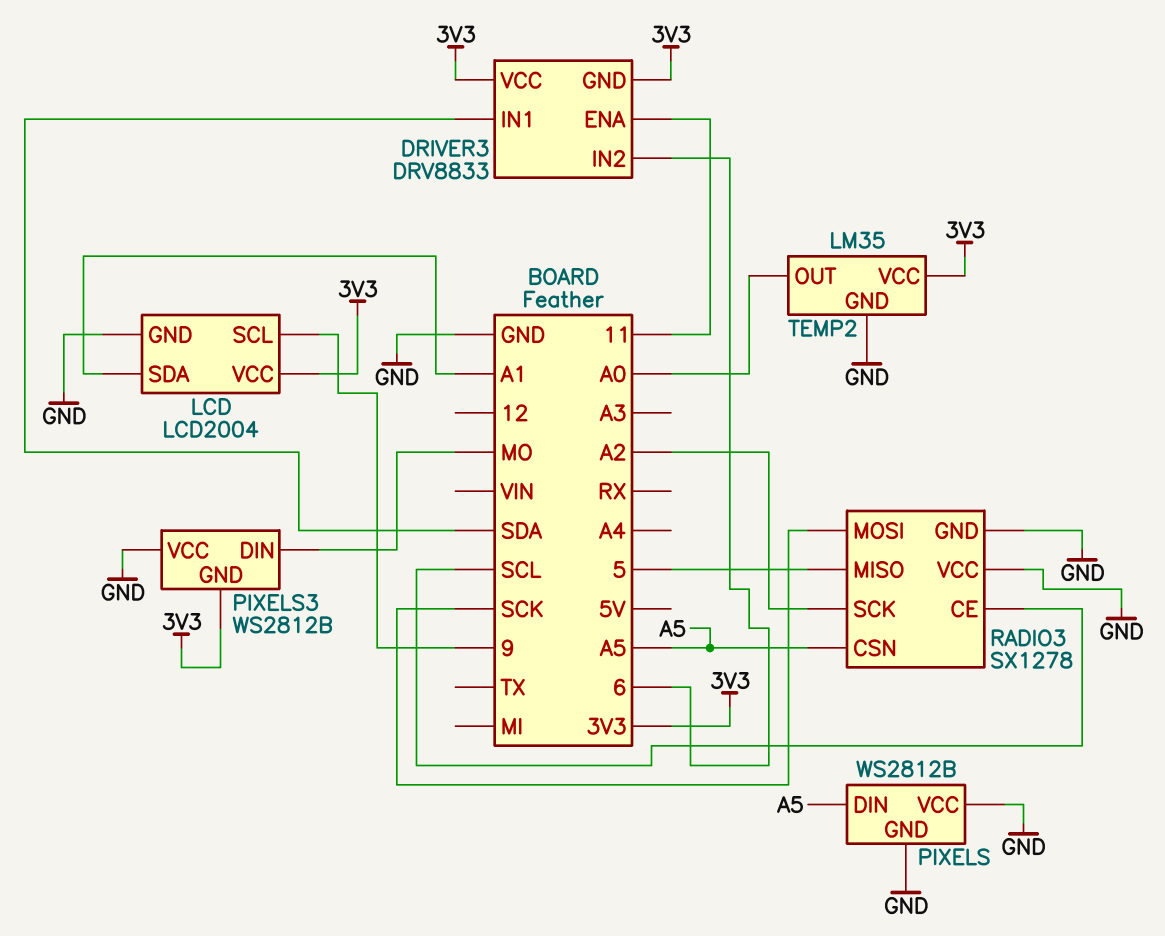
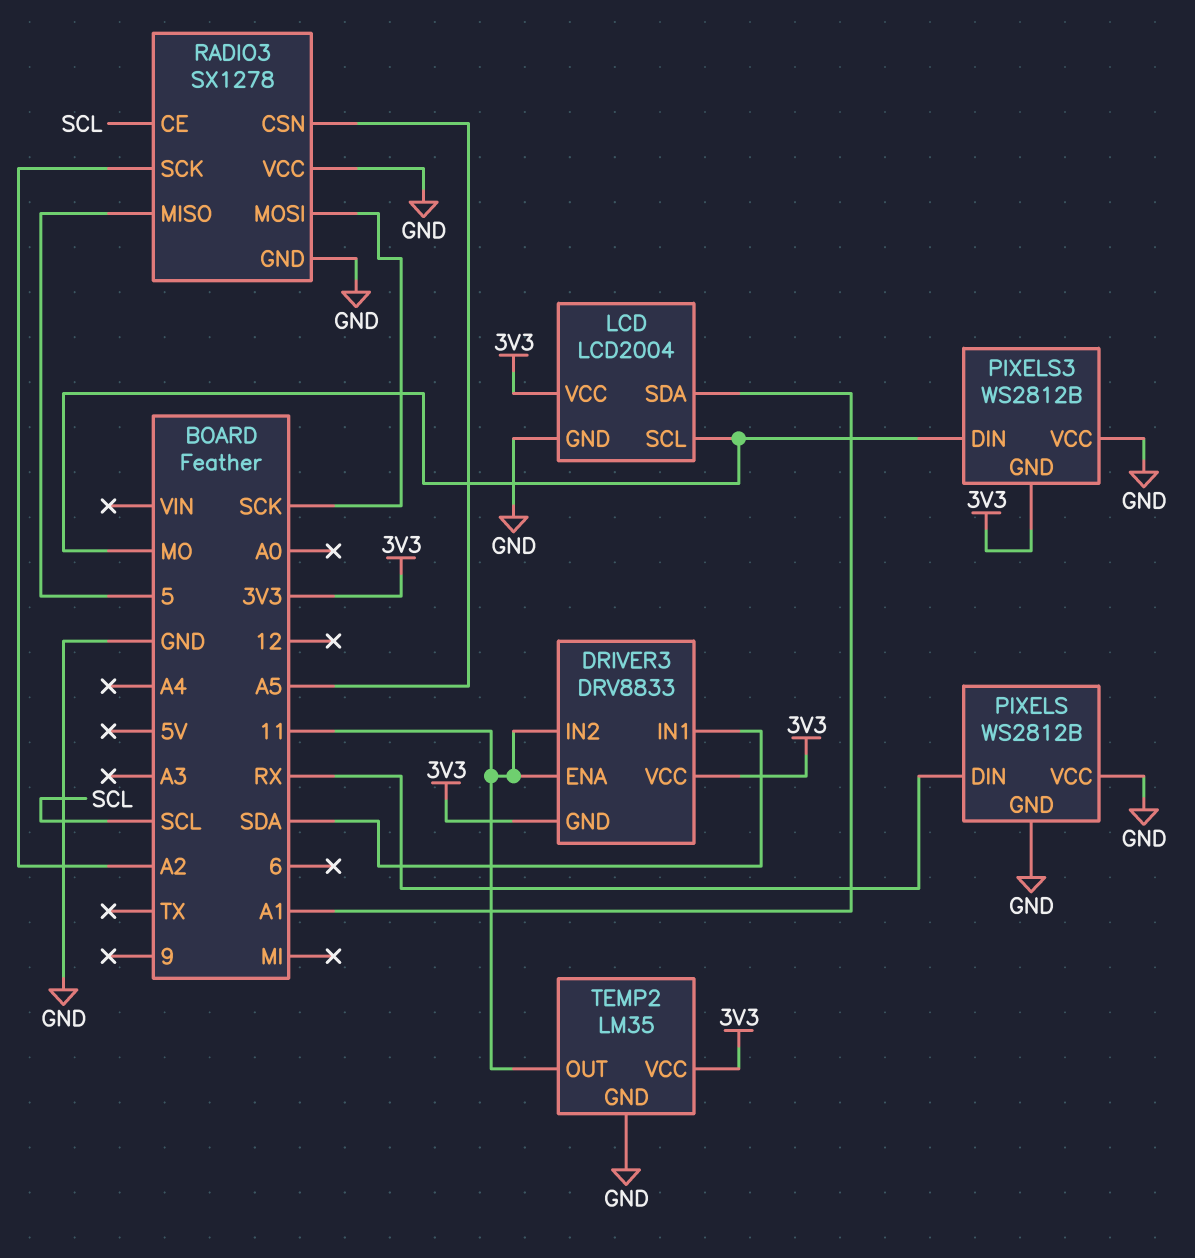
DRIVER3 pin IN2: 6 -> 11
LCD pin SCL: 9 -> MO
PIXELS pin DIN: A5 -> RX
TEMP2 pin OUT: A0 -> 11

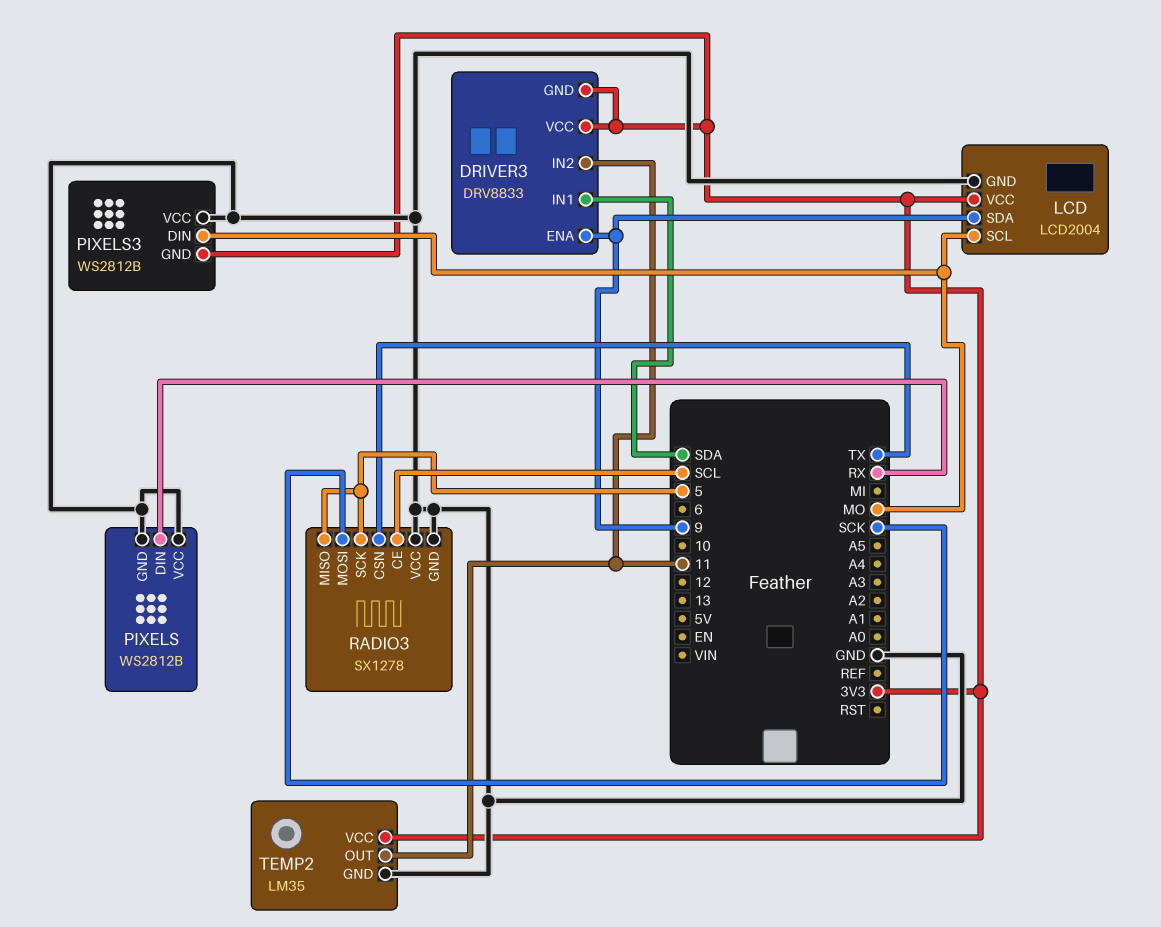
DRIVER3 pin ENA: 11 -> 9
LCD pin SDA: A1 -> 9
RADIO3 pin CSN: A5 -> TX
RADIO3 pin SCK: A2 -> 5

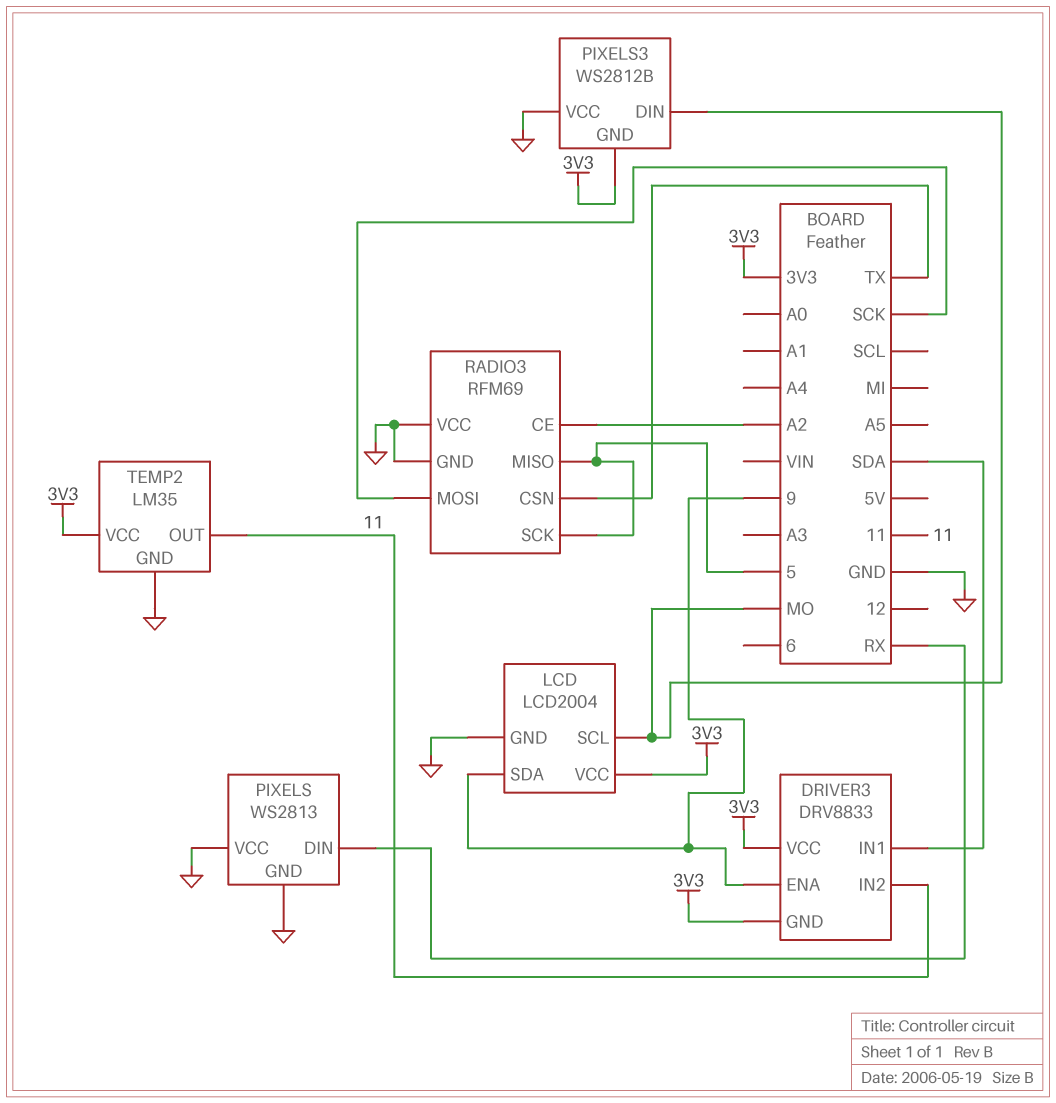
PIXELS: WS2812B -> WS2813
RADIO3: SX1278 -> RFM69
RADIO3 pin CE: SCL -> A2

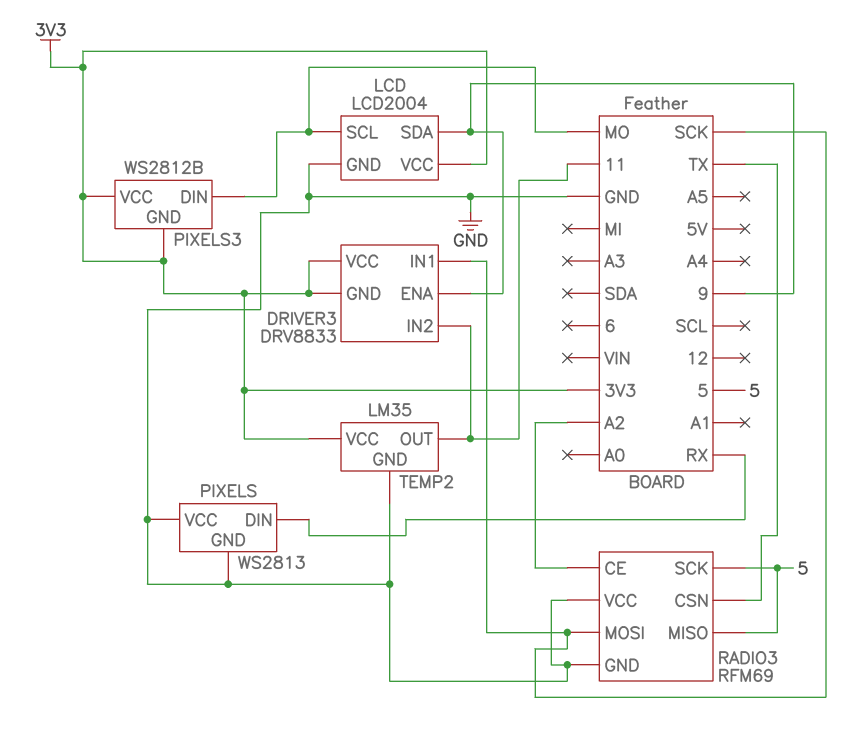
DRIVER3 pin IN1: SDA -> SCK
PIXELS3 pin VCC: GND -> 3V3

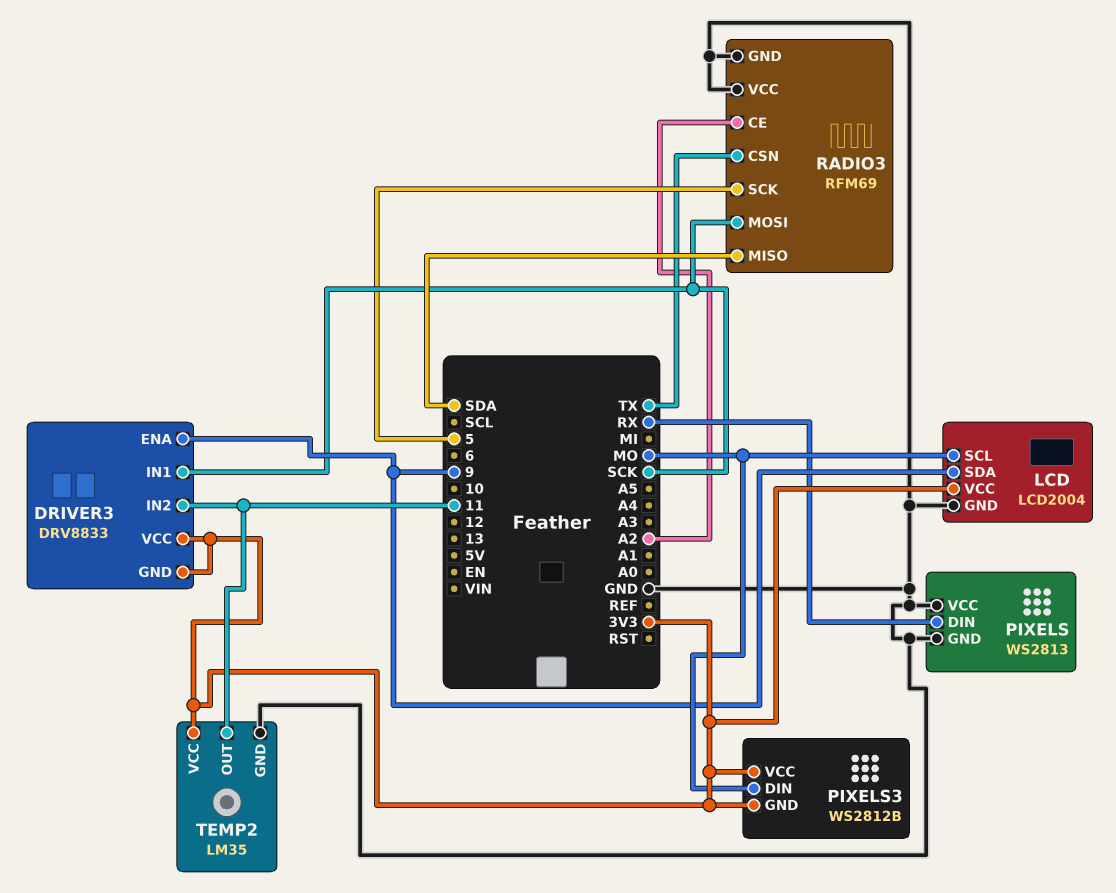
RADIO3 pin MISO: 5 -> SDA

